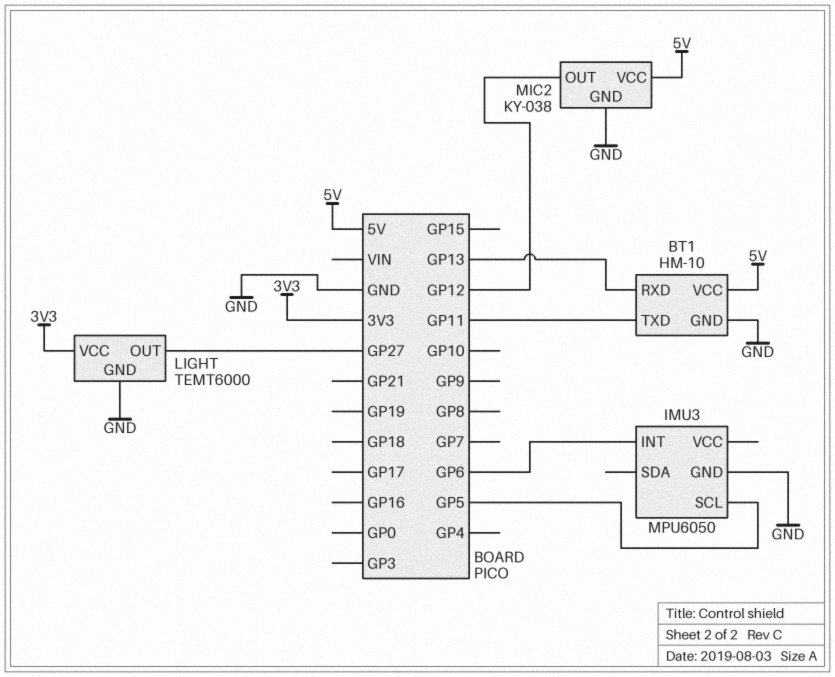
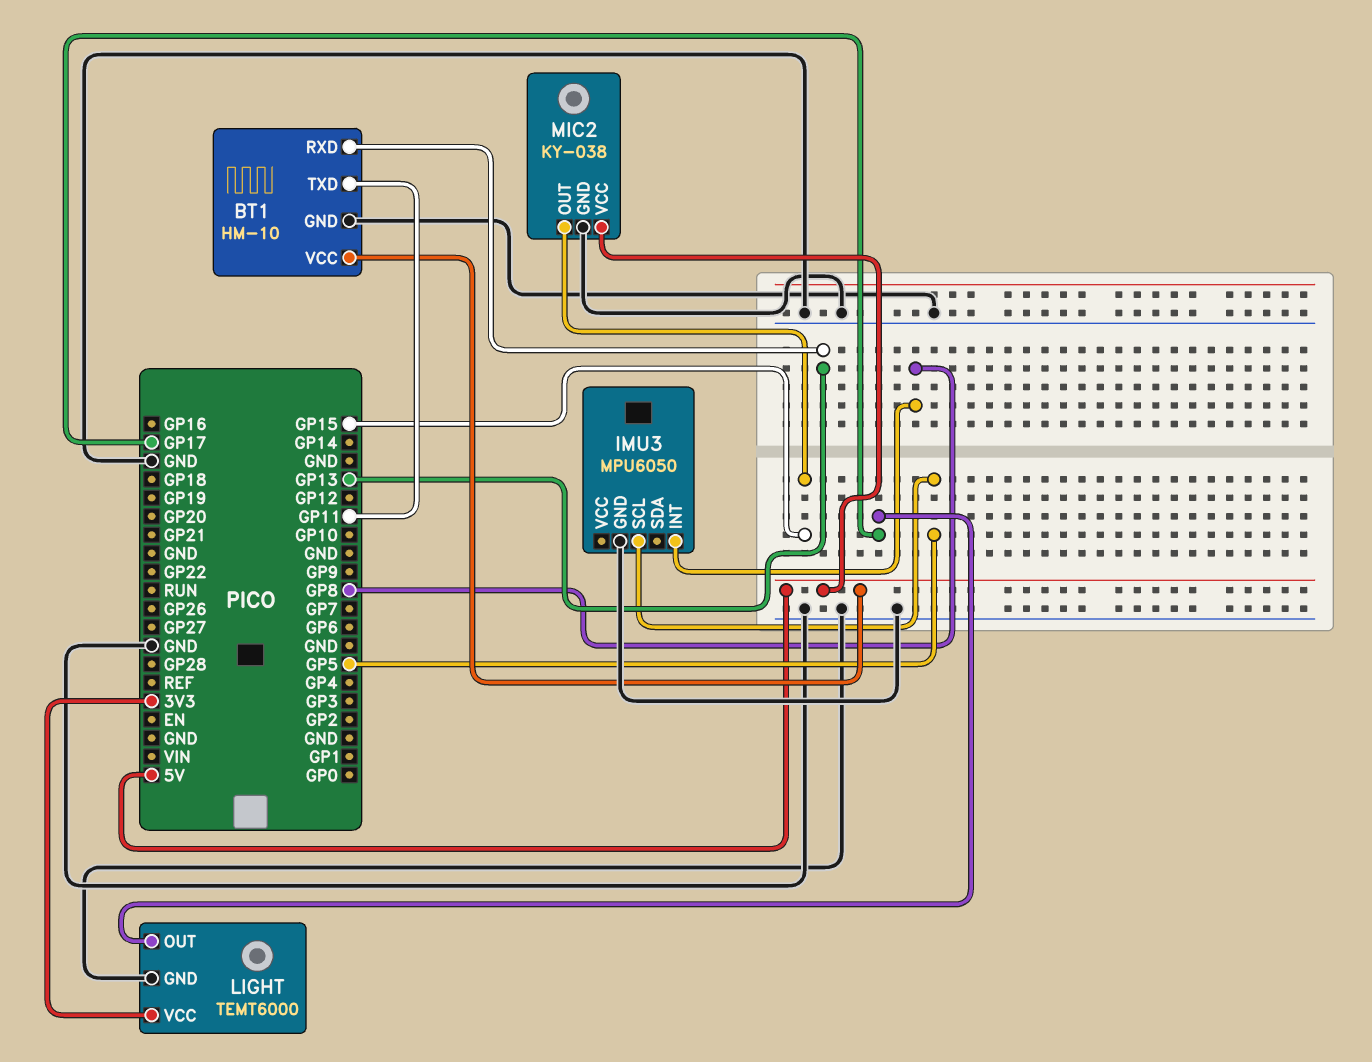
IMU3 pin INT: GP6 -> GP8
LIGHT pin OUT: GP27 -> GP17
MIC2 pin OUT: GP12 -> GP15

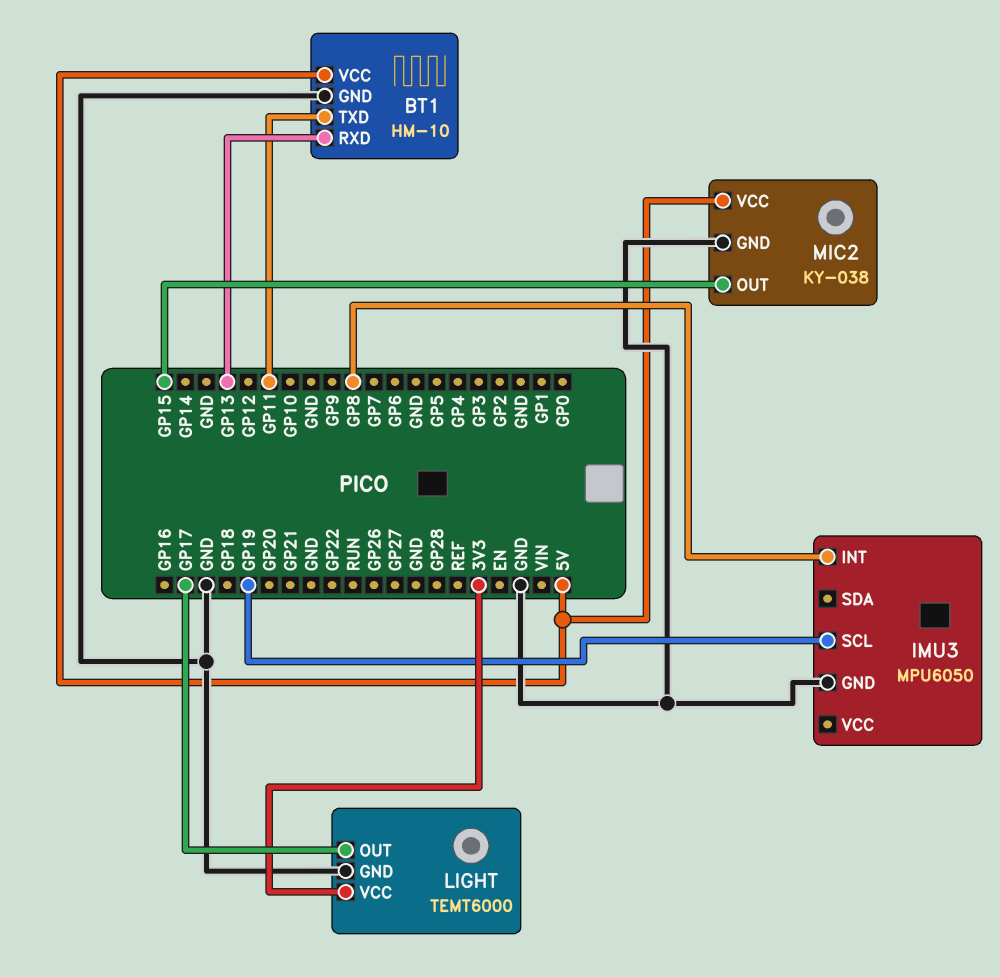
IMU3 pin SCL: GP5 -> GP19

